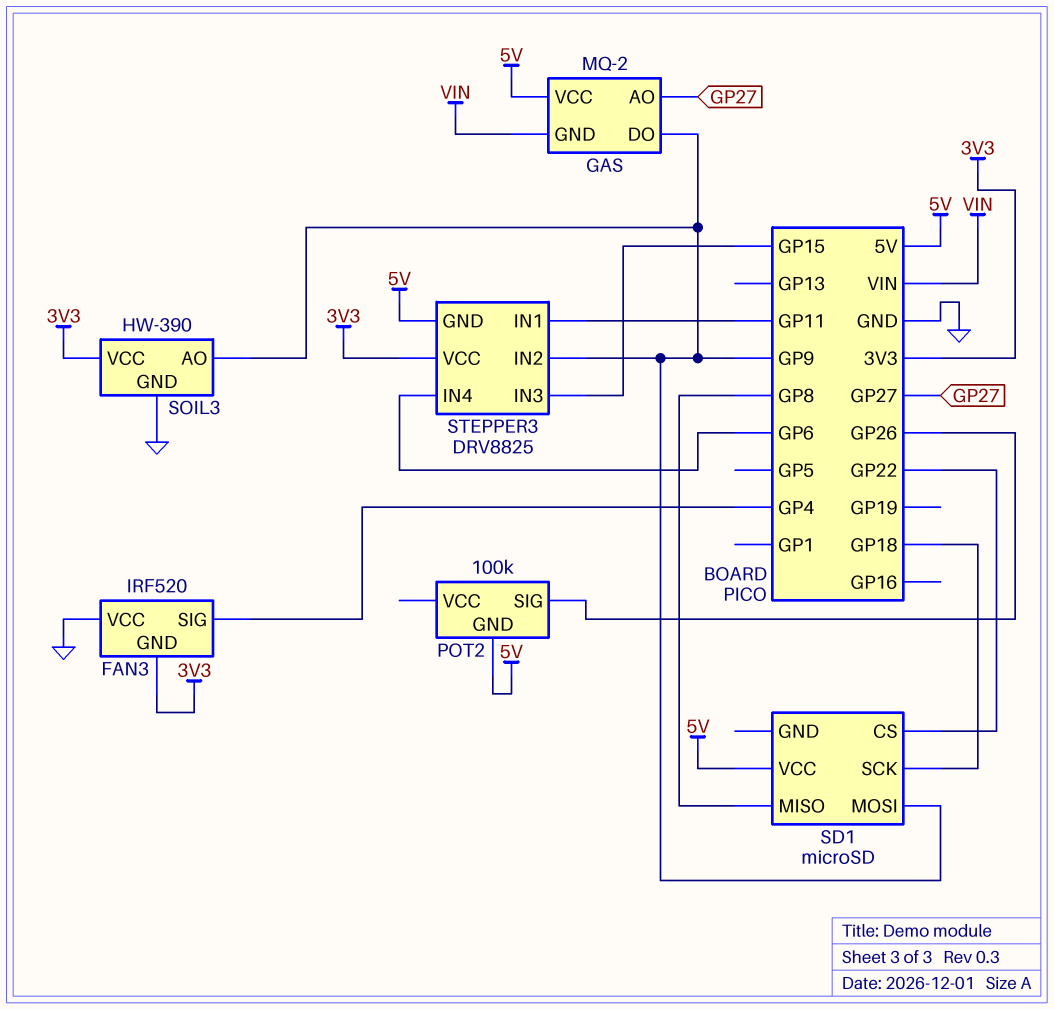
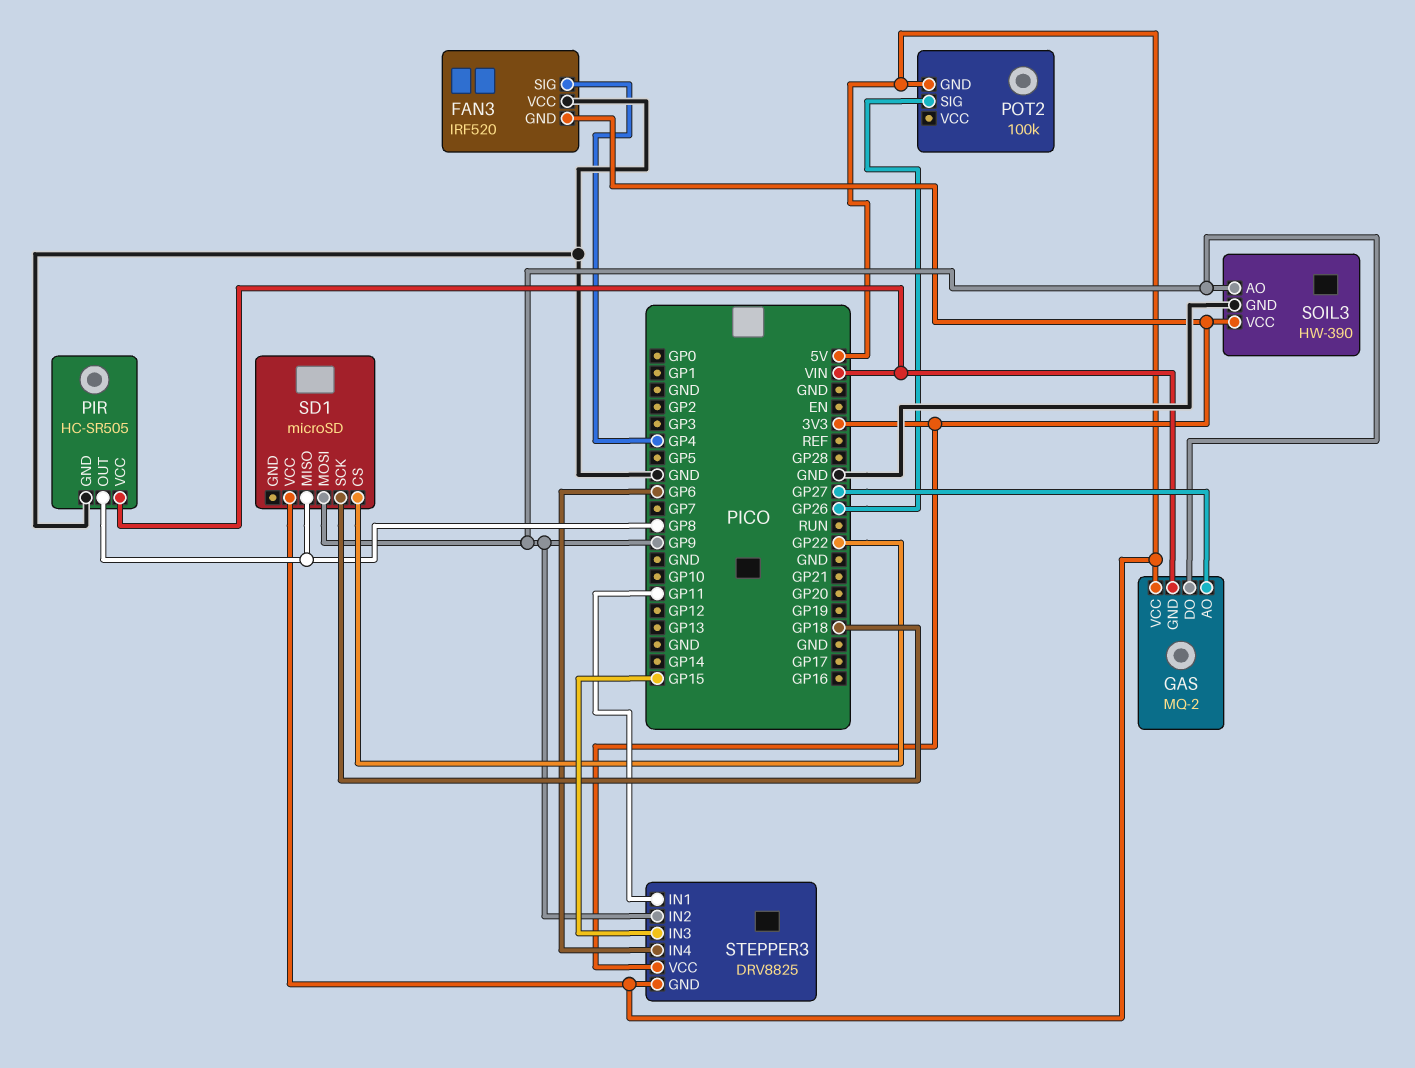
PIR: none -> HC-SR505
PIR pin GND: none -> GND
PIR pin OUT: none -> GP8
PIR pin VCC: none -> VIN

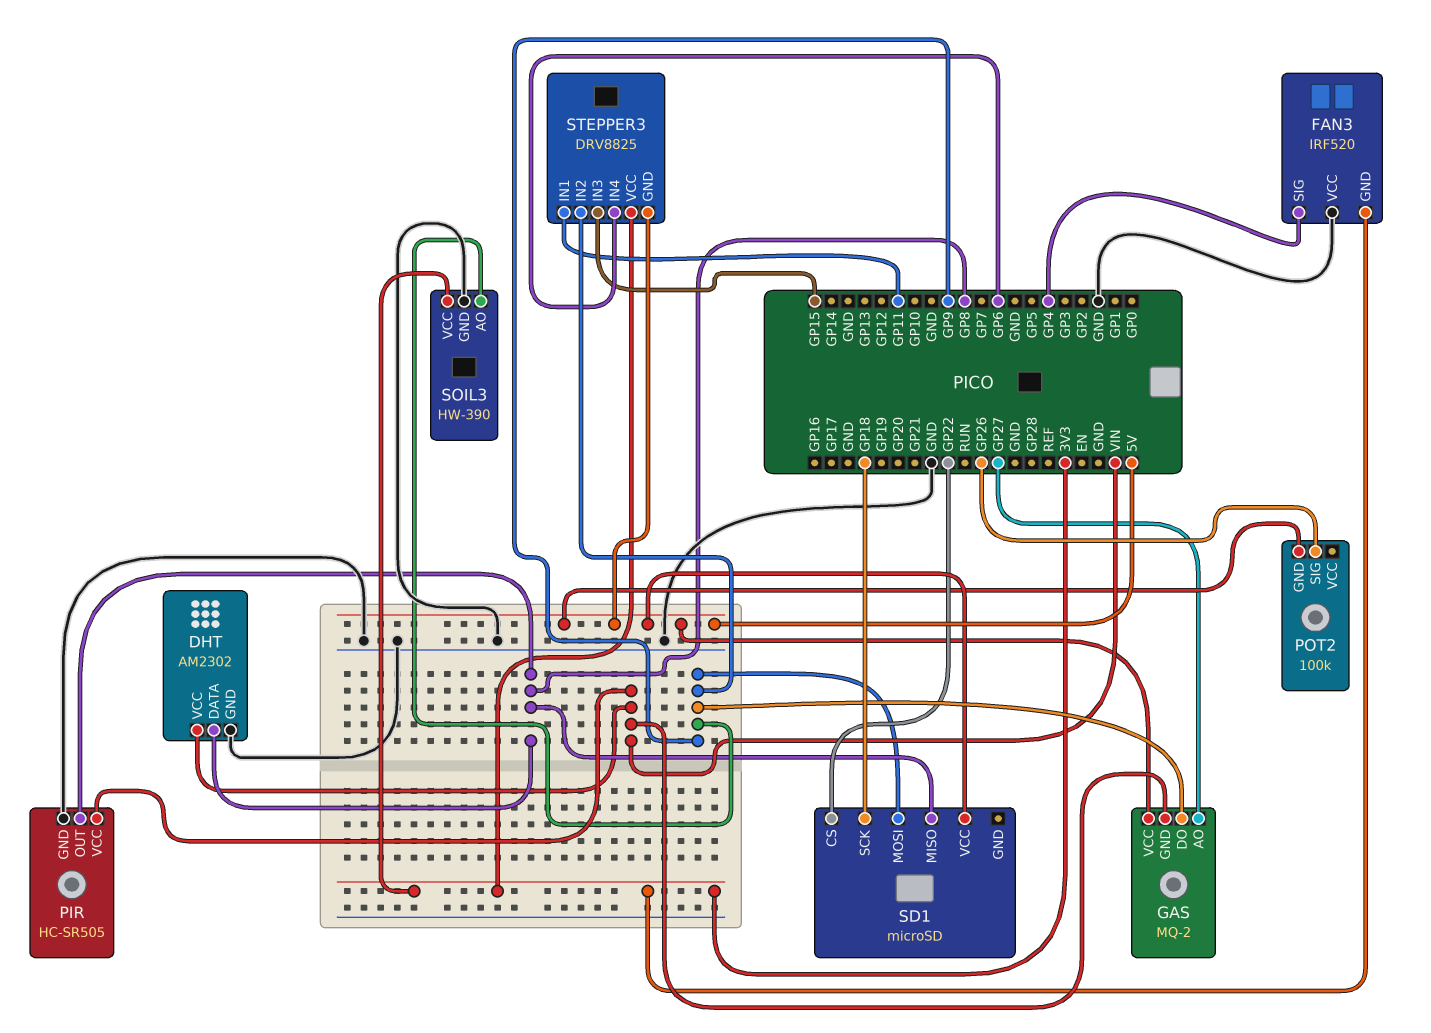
DHT: none -> AM2302
DHT pin DATA: none -> GP8
DHT pin GND: none -> GND
DHT pin VCC: none -> VIN

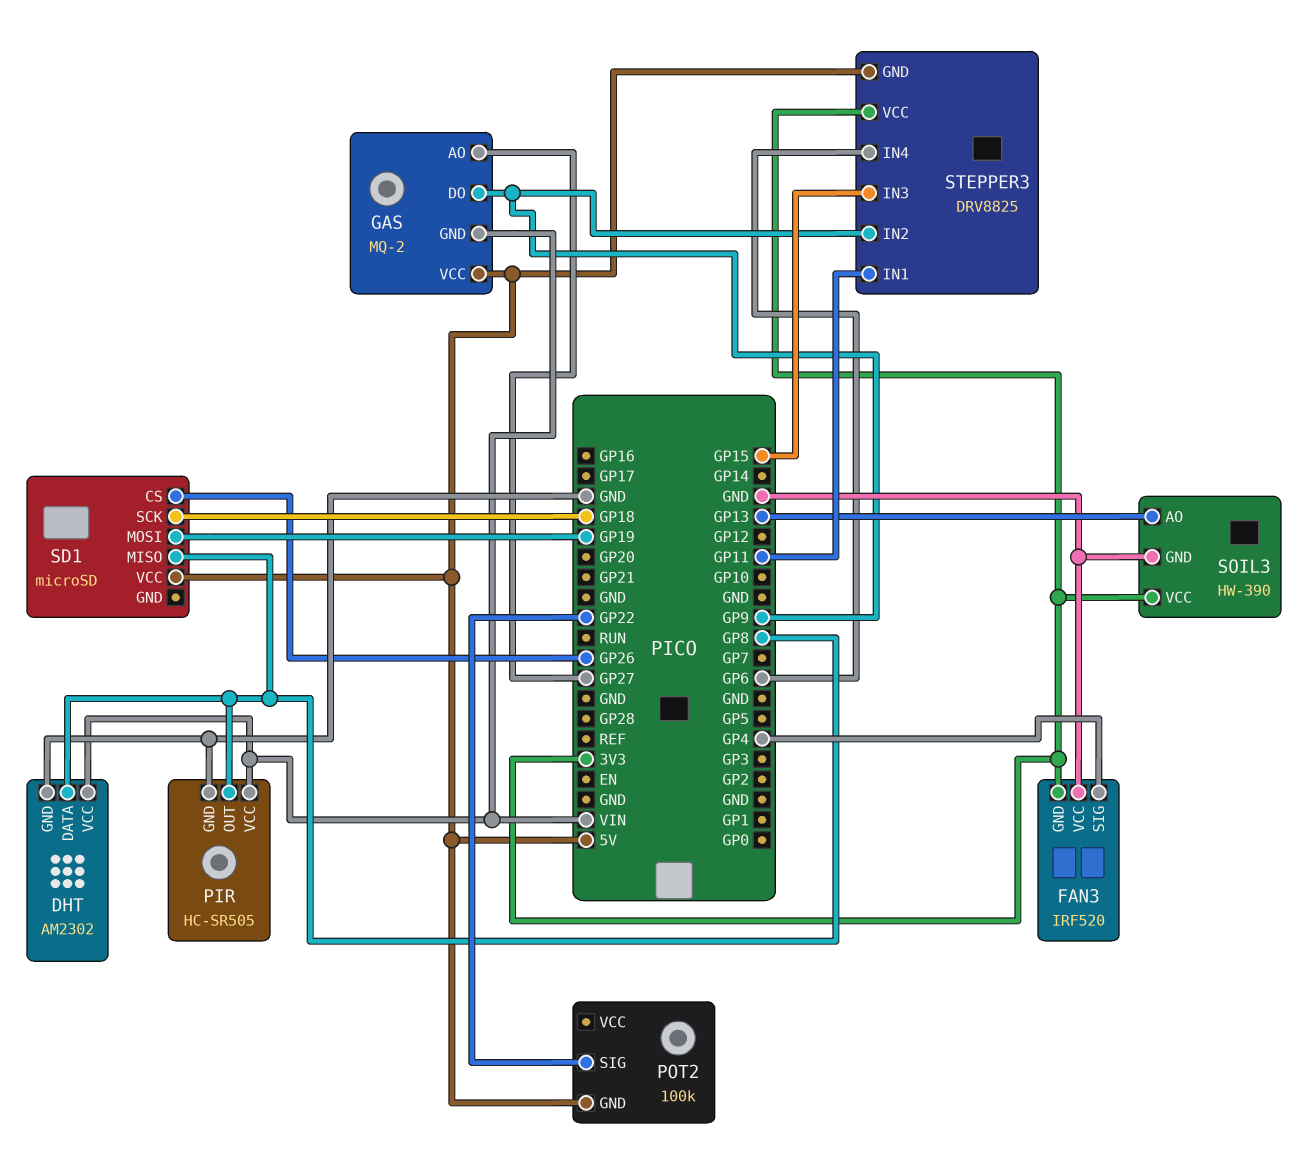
POT2 pin SIG: GP26 -> GP22
SD1 pin CS: GP22 -> GP26
SD1 pin MOSI: GP9 -> GP19
SOIL3 pin AO: GP9 -> GP13

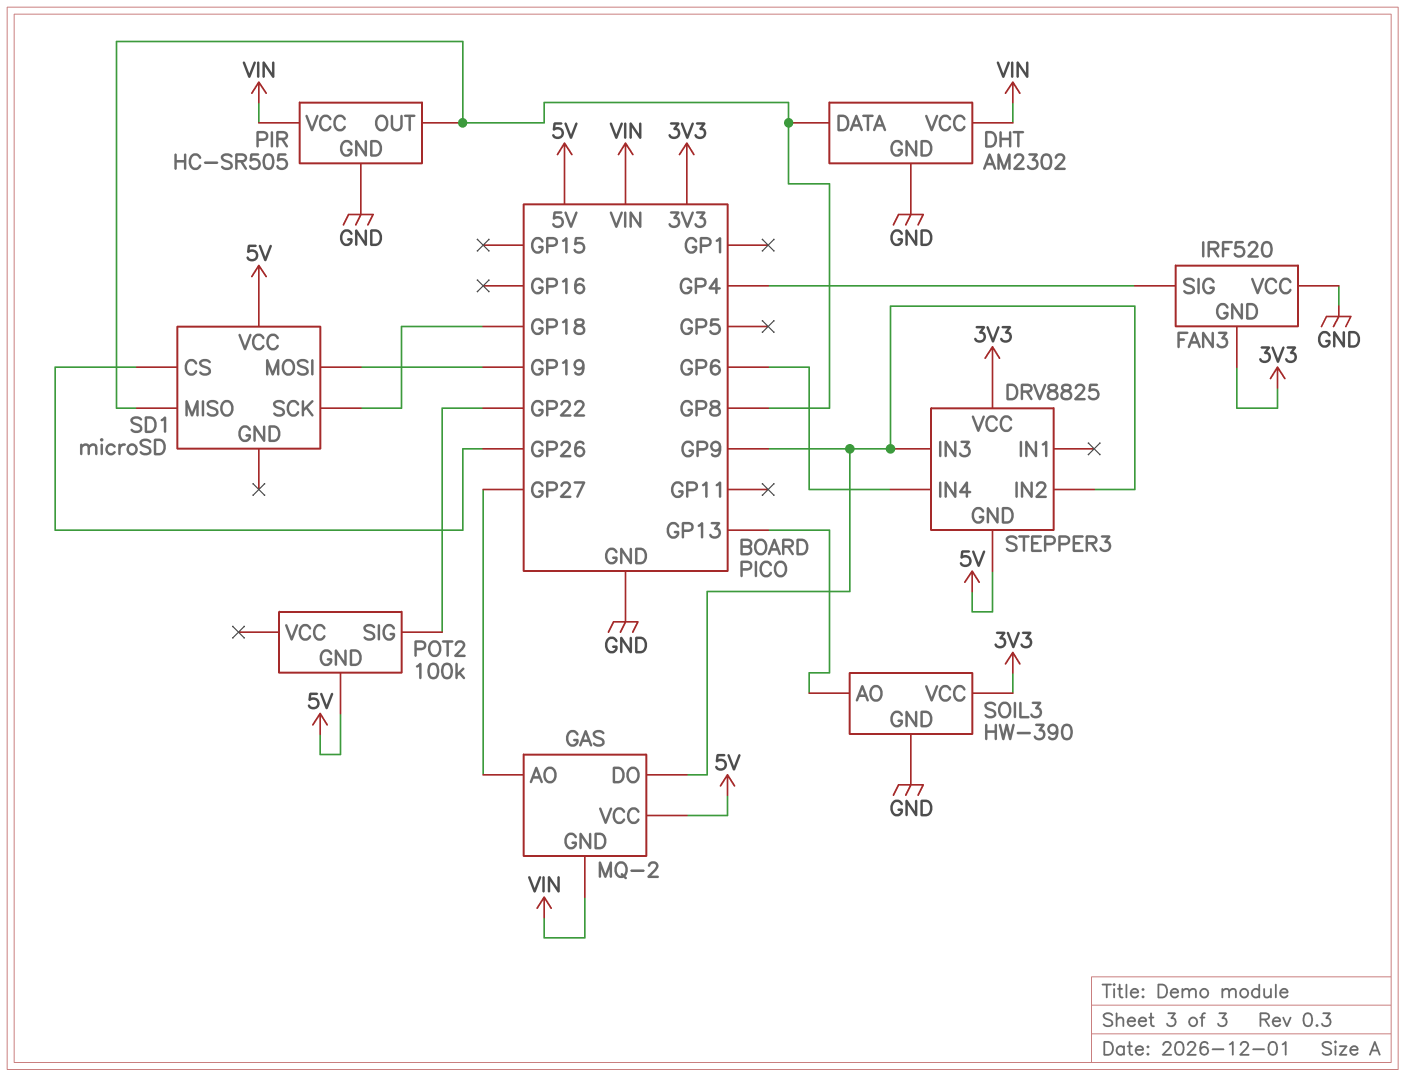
STEPPER3 pin IN1: GP11 -> none
STEPPER3 pin IN3: GP15 -> GP9

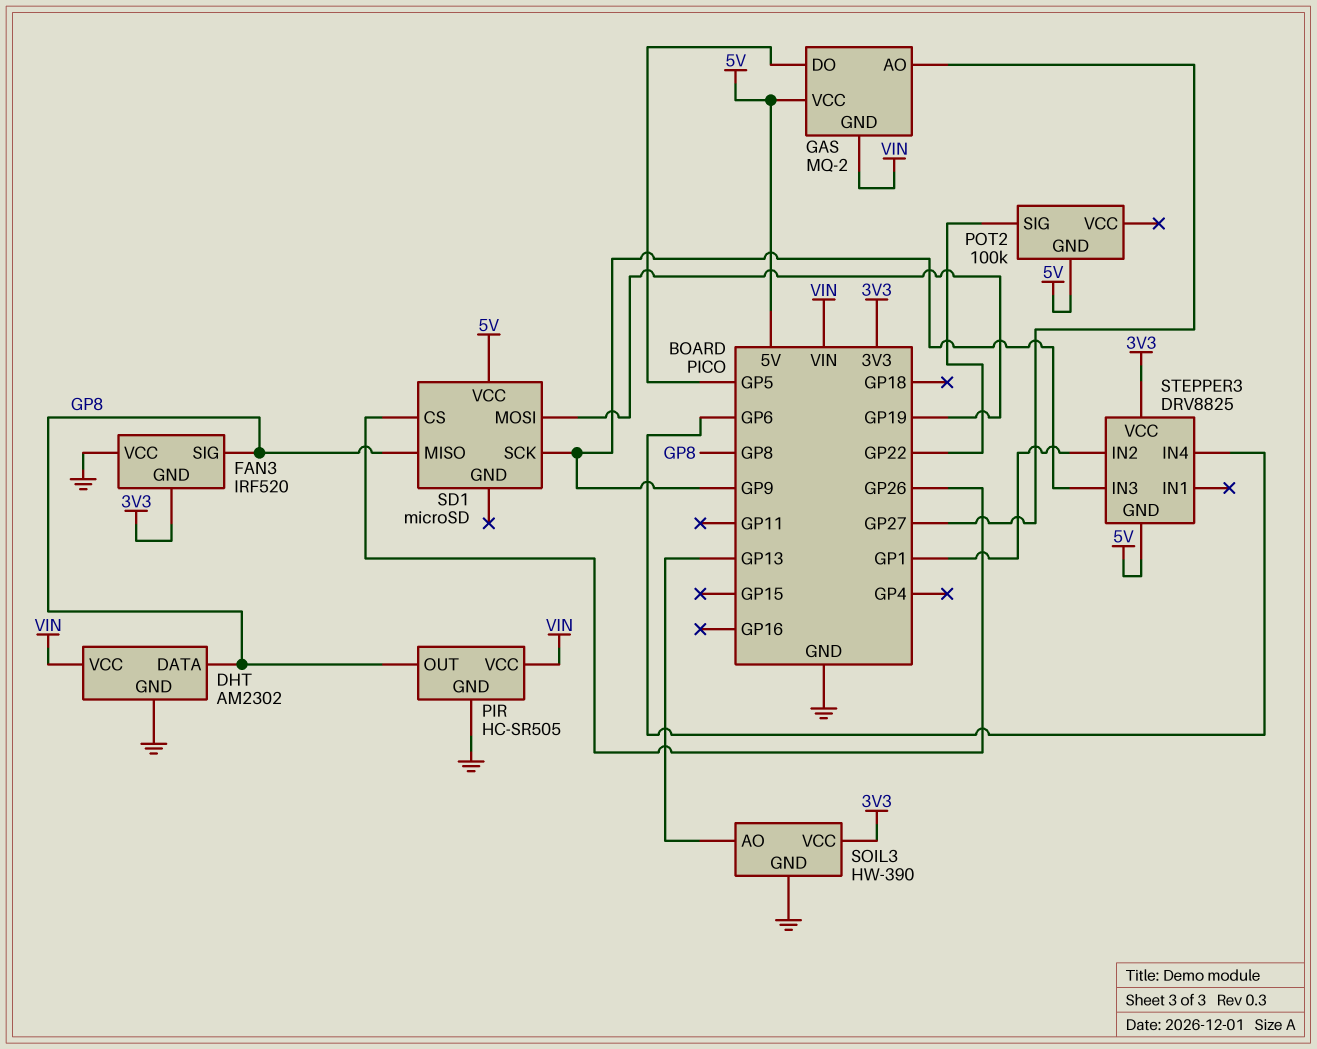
FAN3 pin SIG: GP4 -> GP8
GAS pin DO: GP9 -> GP5
SD1 pin SCK: GP18 -> GP9
STEPPER3 pin IN2: GP9 -> GP1

